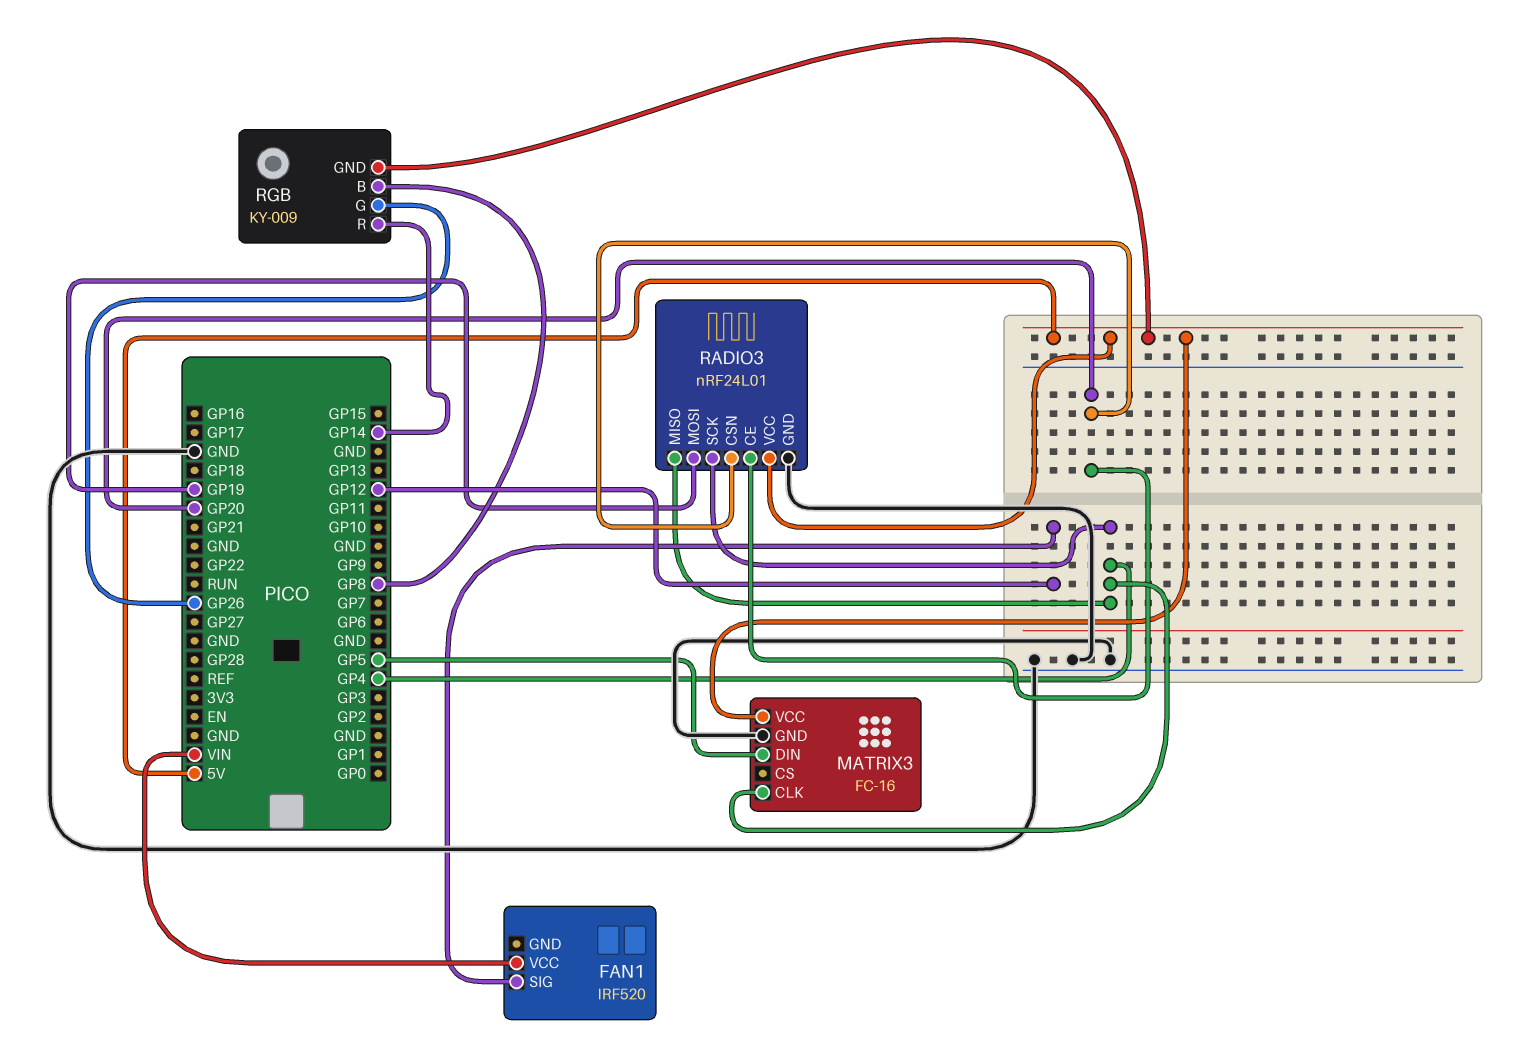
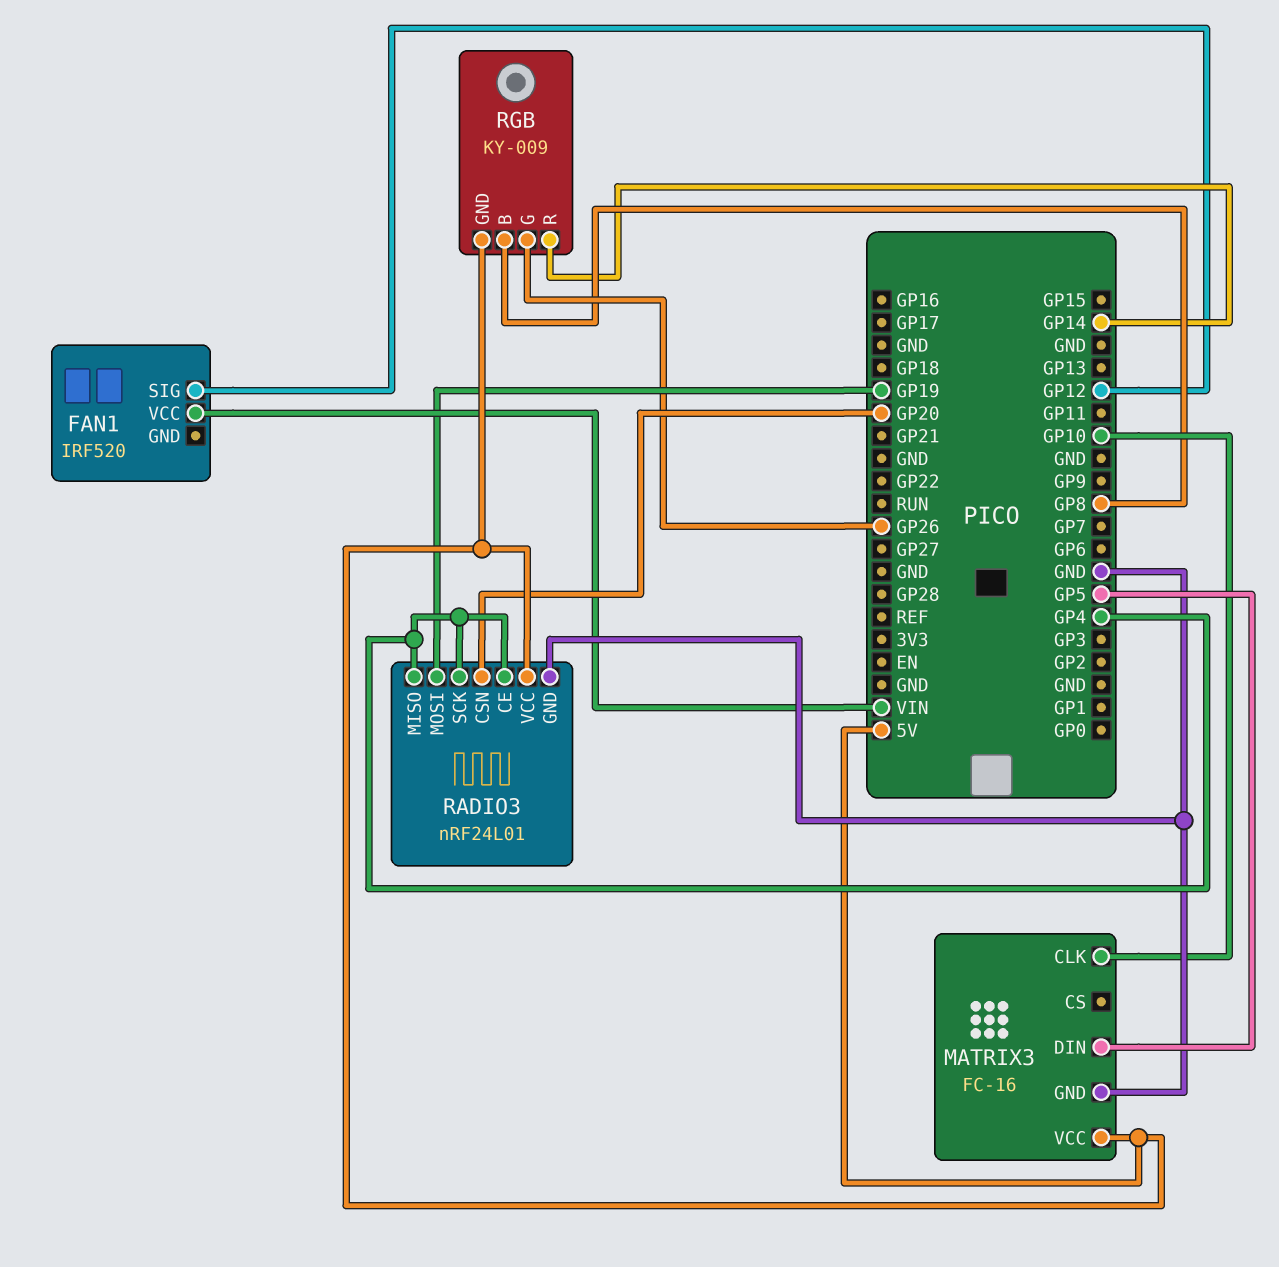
MATRIX3 pin CLK: GP4 -> GP10
RADIO3 pin CE: GP20 -> GP4

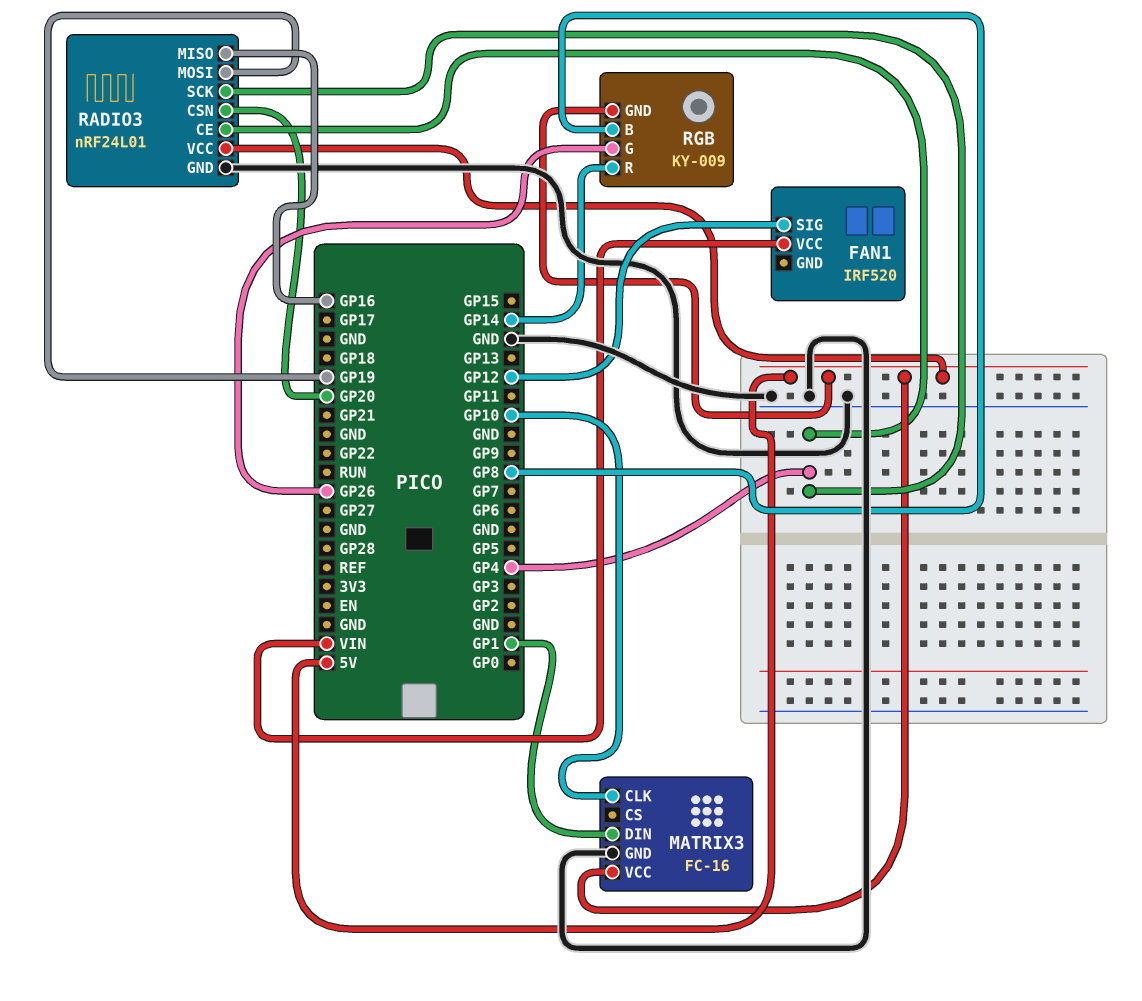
MATRIX3 pin DIN: GP5 -> GP1
RADIO3 pin MISO: GP4 -> GP16

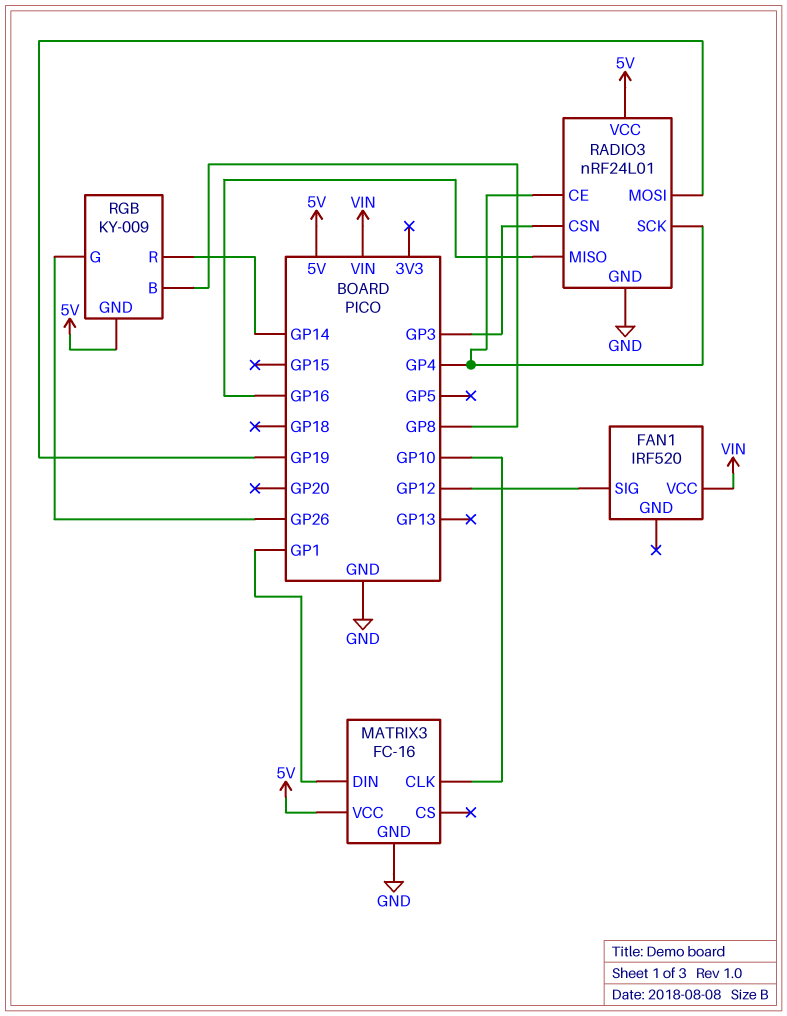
RADIO3 pin CSN: GP20 -> GP3

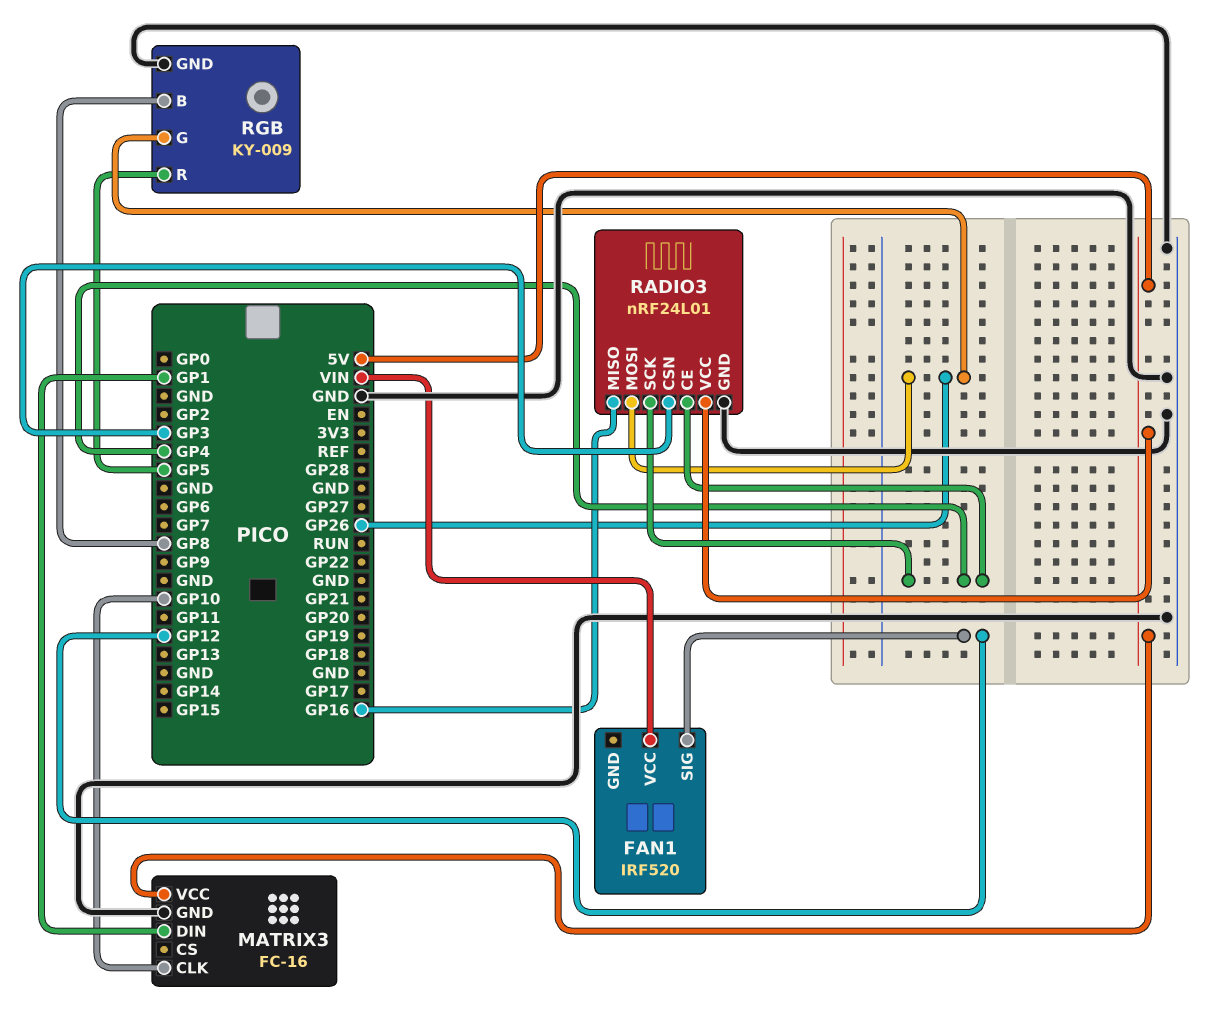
RADIO3 pin MOSI: GP19 -> GP26
RGB pin GND: 5V -> GND
RGB pin R: GP14 -> GP5

